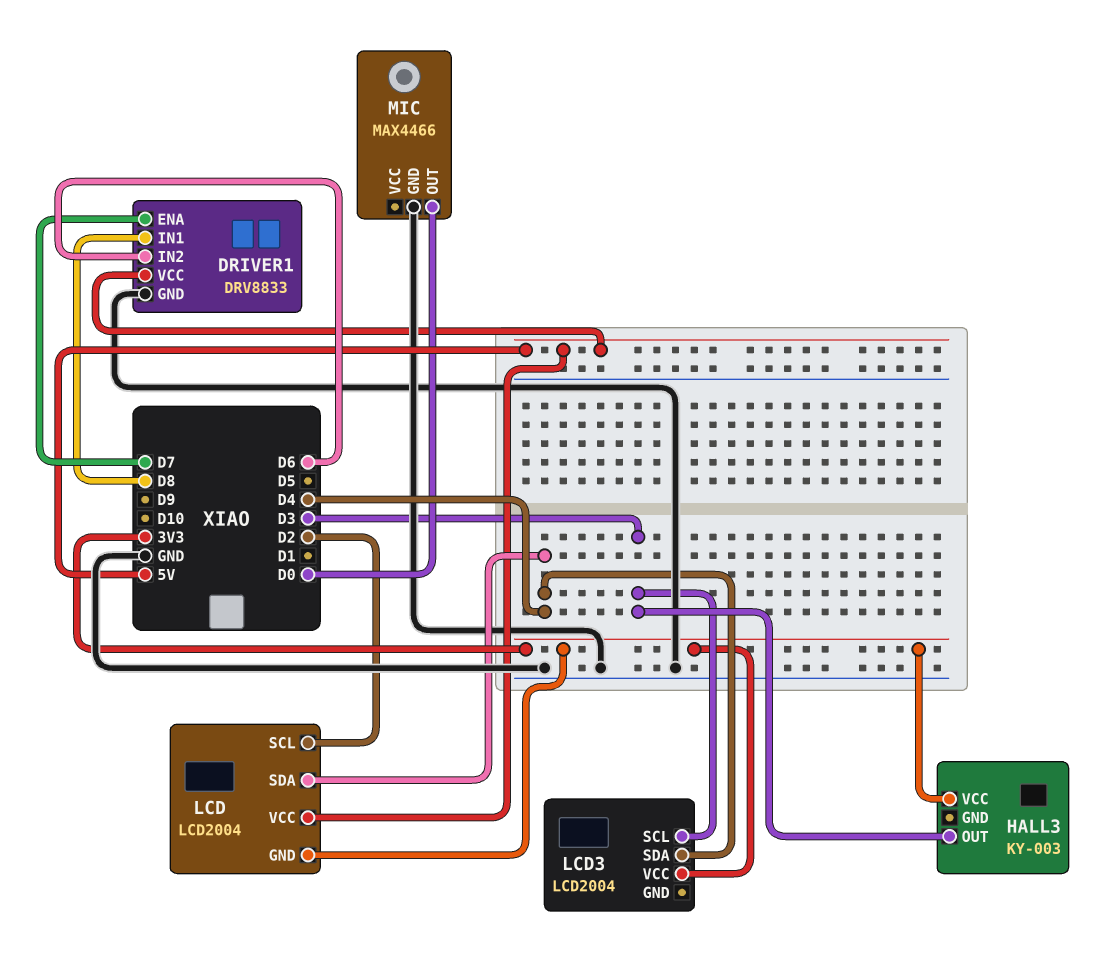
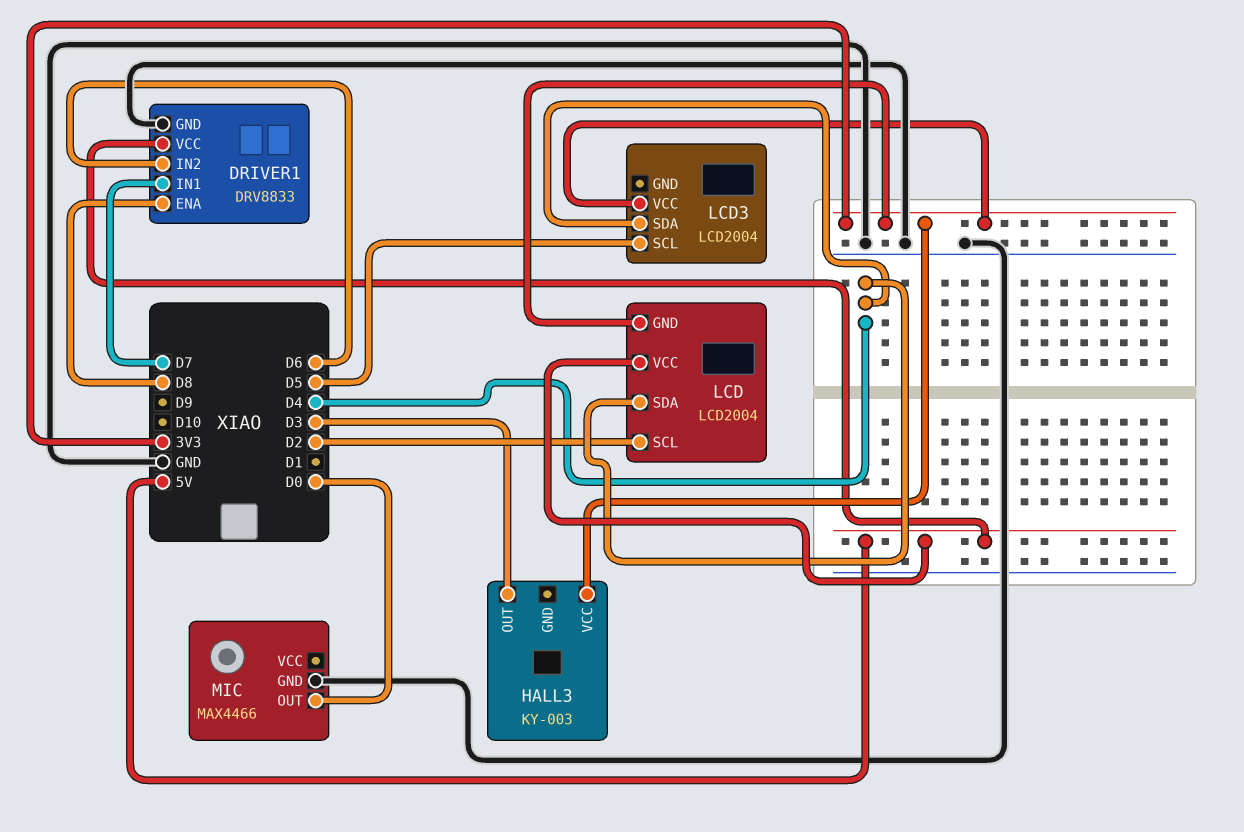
DRIVER1 pin ENA: D7 -> D8
DRIVER1 pin IN1: D8 -> D7
LCD3 pin SCL: D3 -> D5

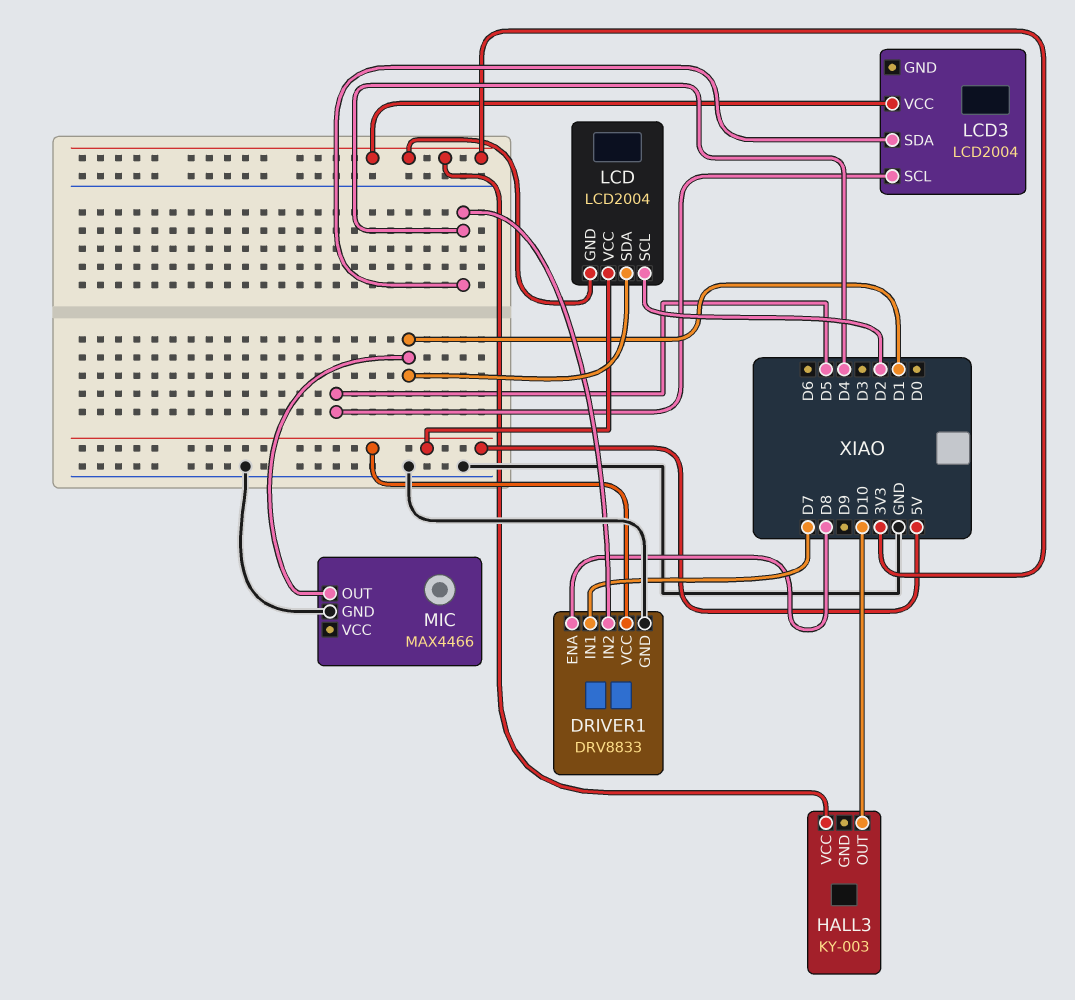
DRIVER1 pin IN2: D6 -> D4
HALL3 pin OUT: D3 -> D10
LCD pin SDA: D4 -> D1
MIC pin OUT: D0 -> D1

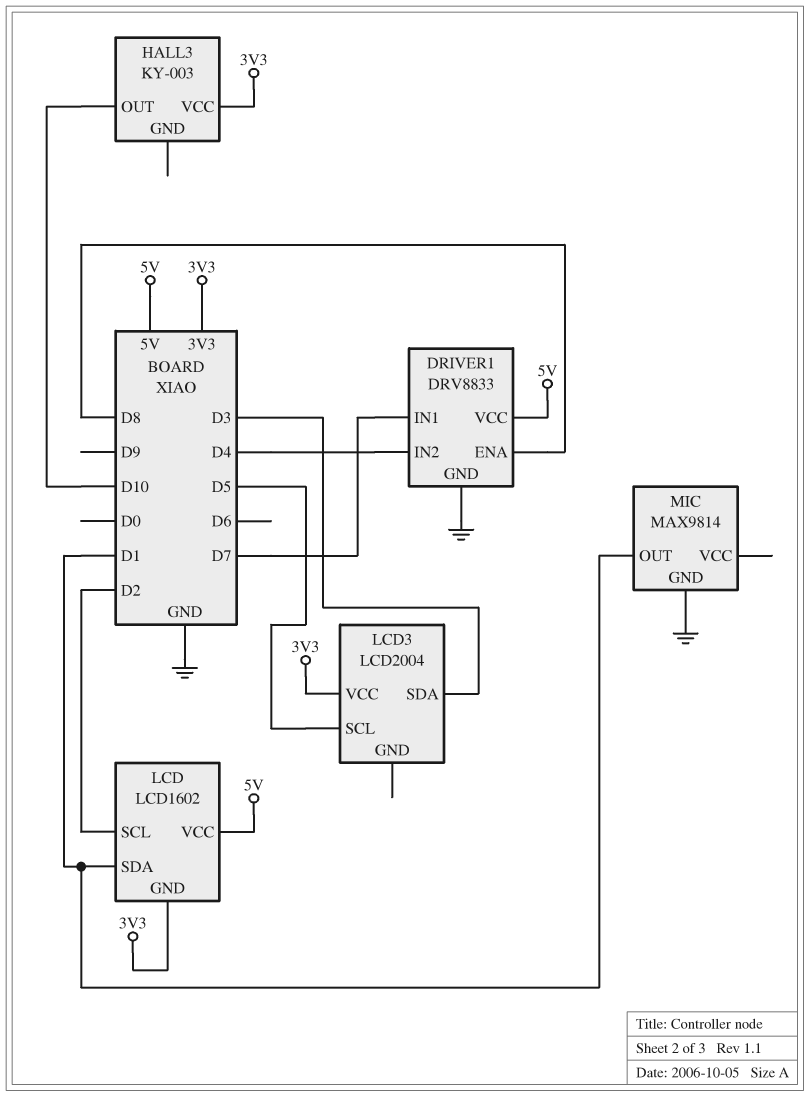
LCD: LCD2004 -> LCD1602
LCD3 pin SDA: D4 -> D3
MIC: MAX4466 -> MAX9814

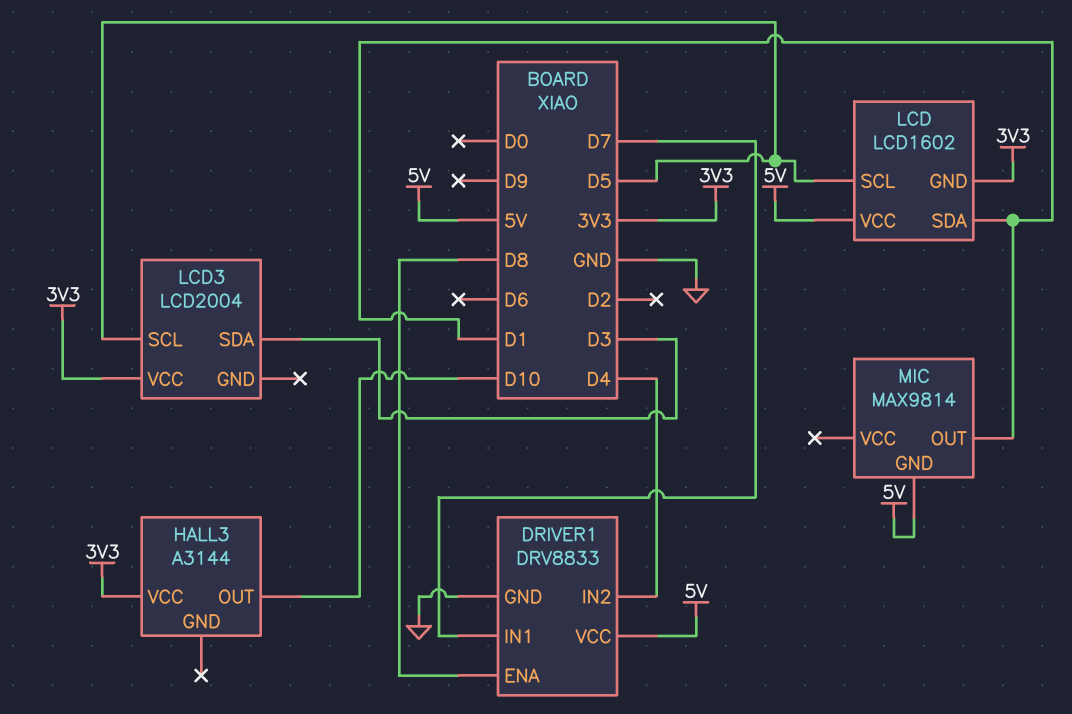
HALL3: KY-003 -> A3144
LCD pin SCL: D2 -> D5
MIC pin GND: GND -> 5V

